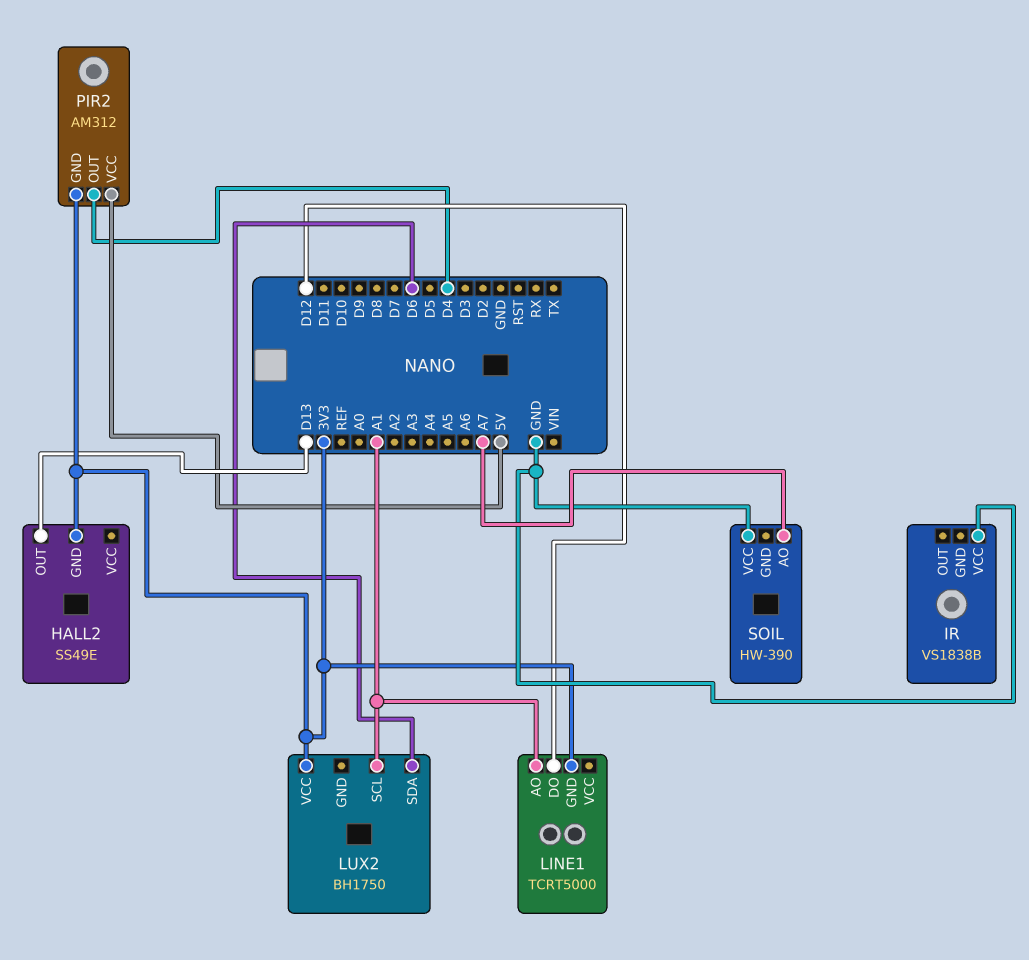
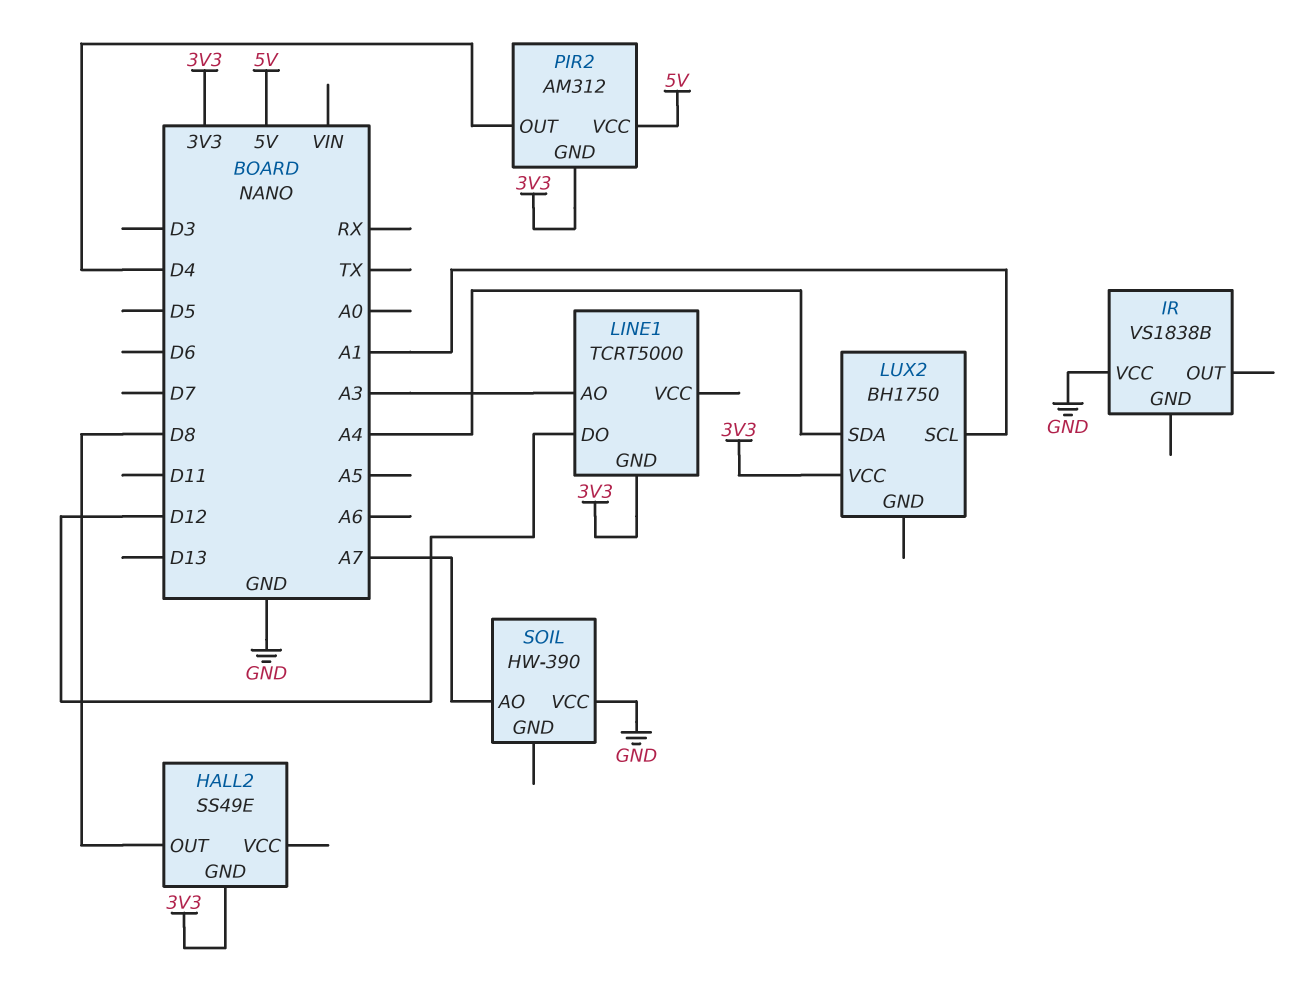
HALL2 pin OUT: D13 -> D8
LINE1 pin AO: A1 -> A3
LUX2 pin SDA: D6 -> A4

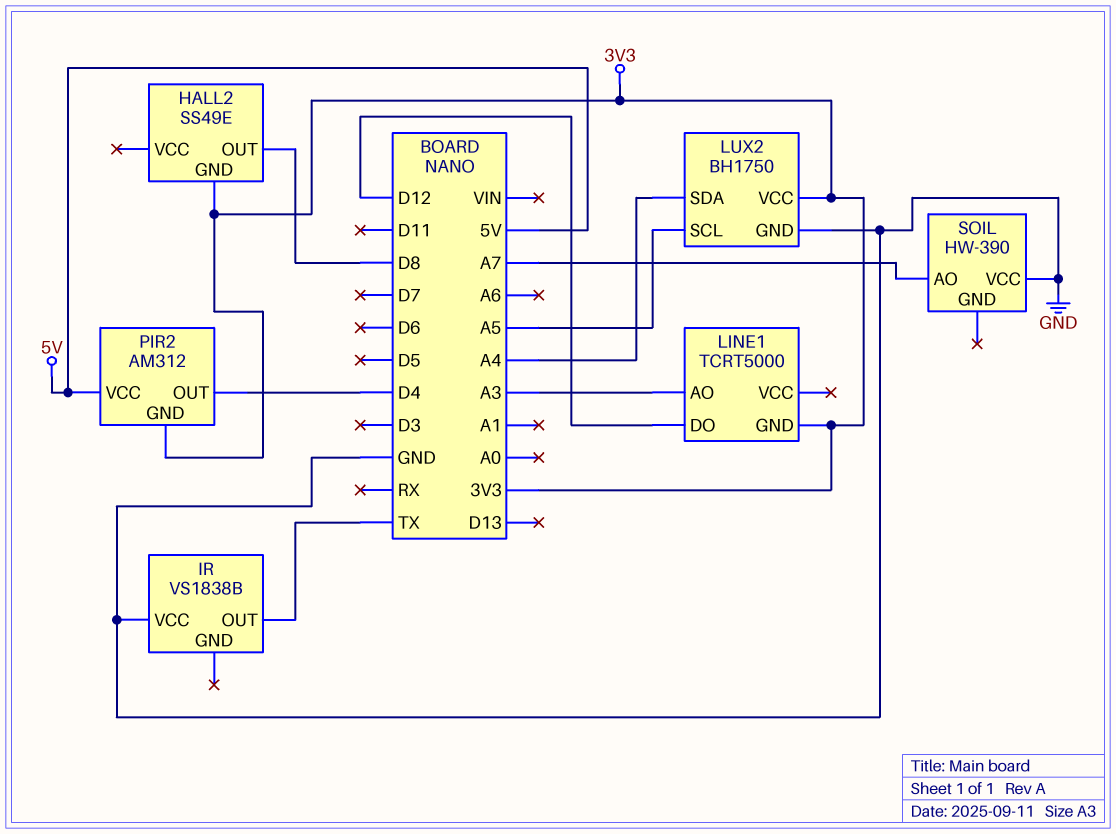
IR pin OUT: none -> TX
LUX2 pin GND: none -> GND
LUX2 pin SCL: A1 -> A5

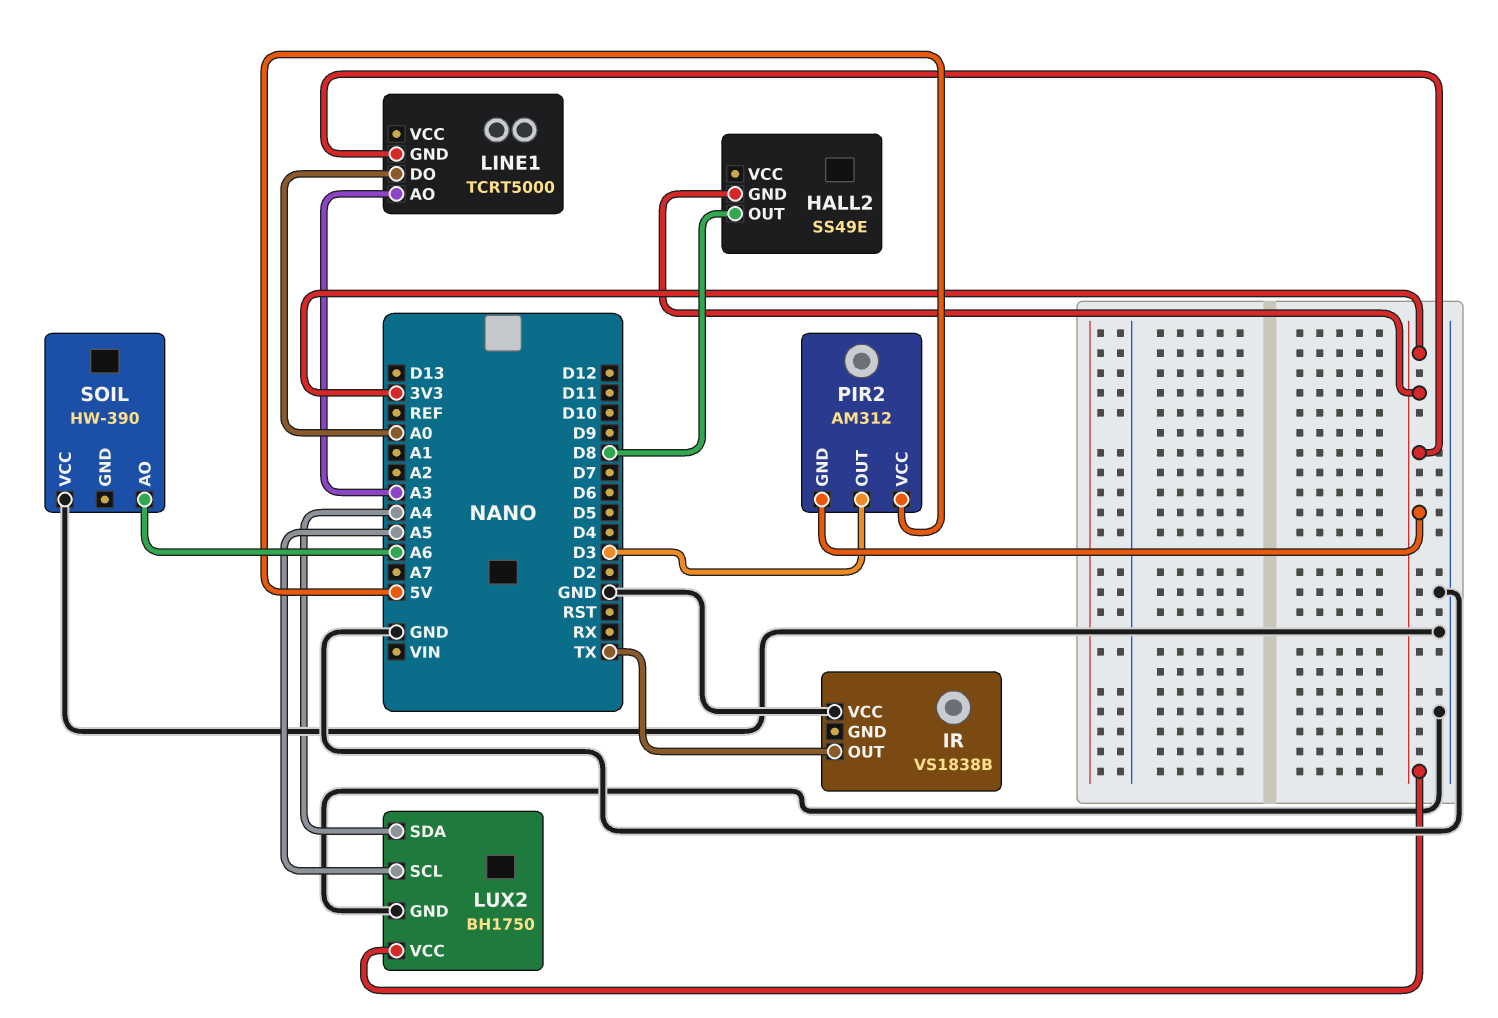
LINE1 pin DO: D12 -> A0
PIR2 pin OUT: D4 -> D3
SOIL pin AO: A7 -> A6

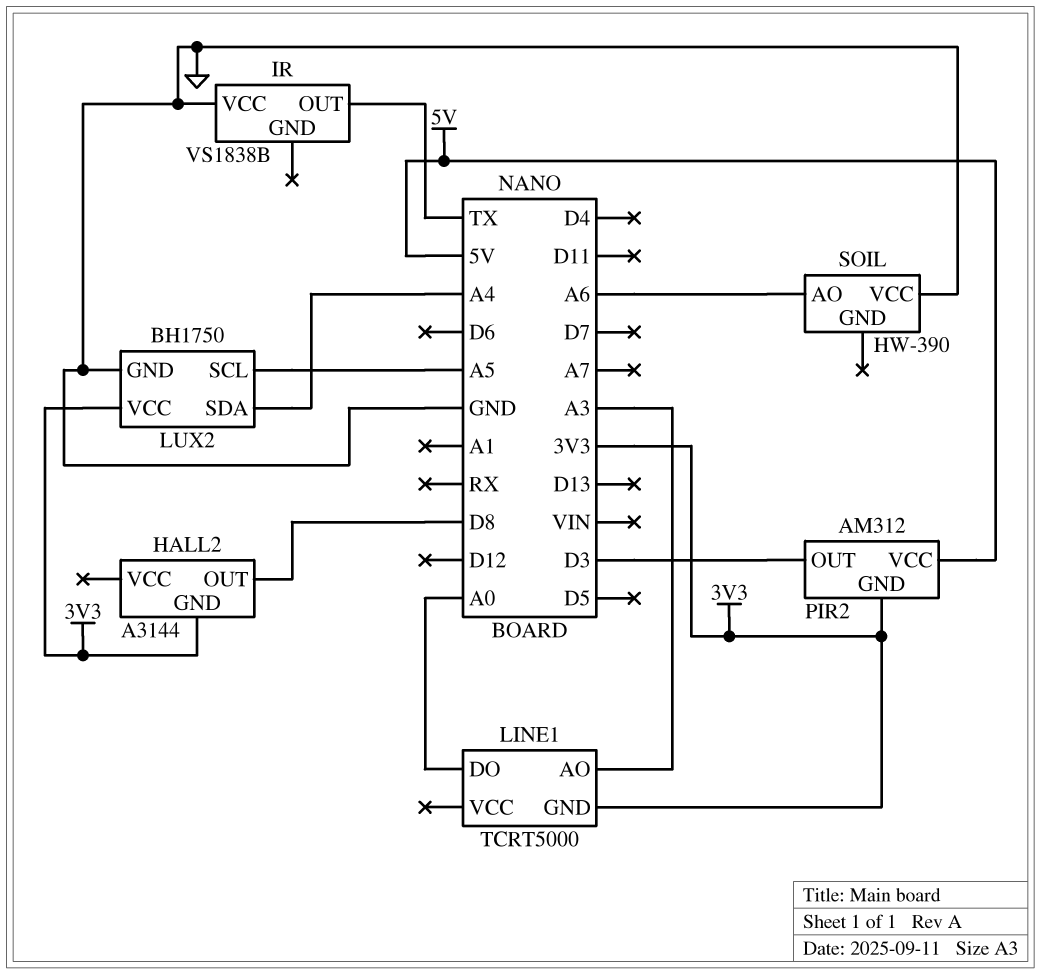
HALL2: SS49E -> A3144

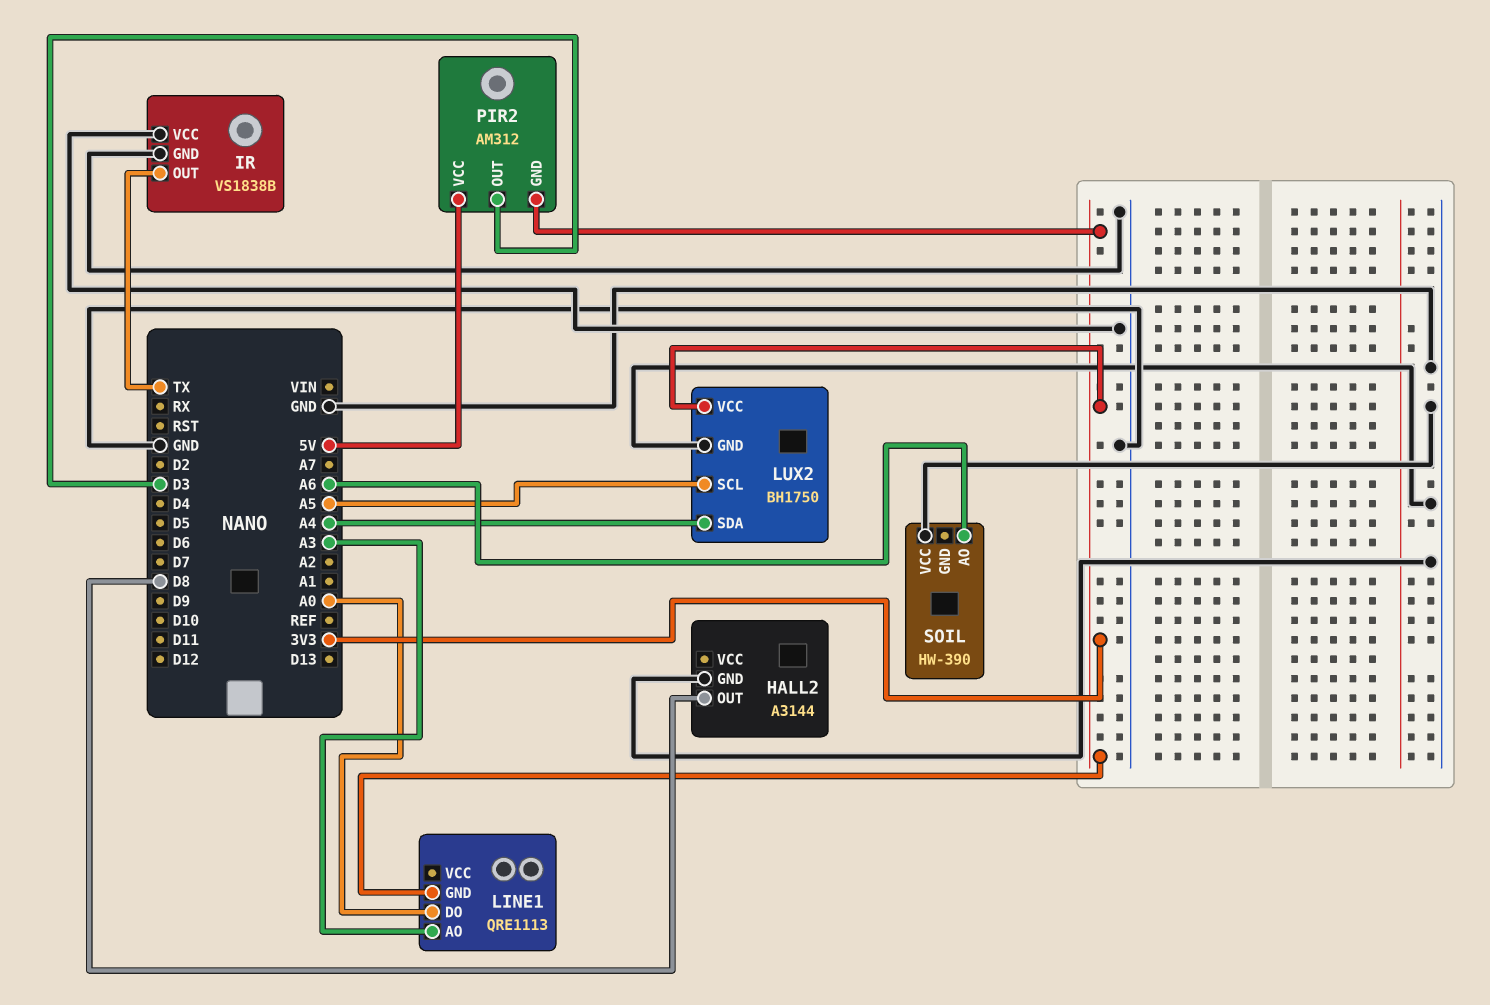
HALL2 pin GND: 3V3 -> GND
IR pin GND: none -> GND
LINE1: TCRT5000 -> QRE1113

